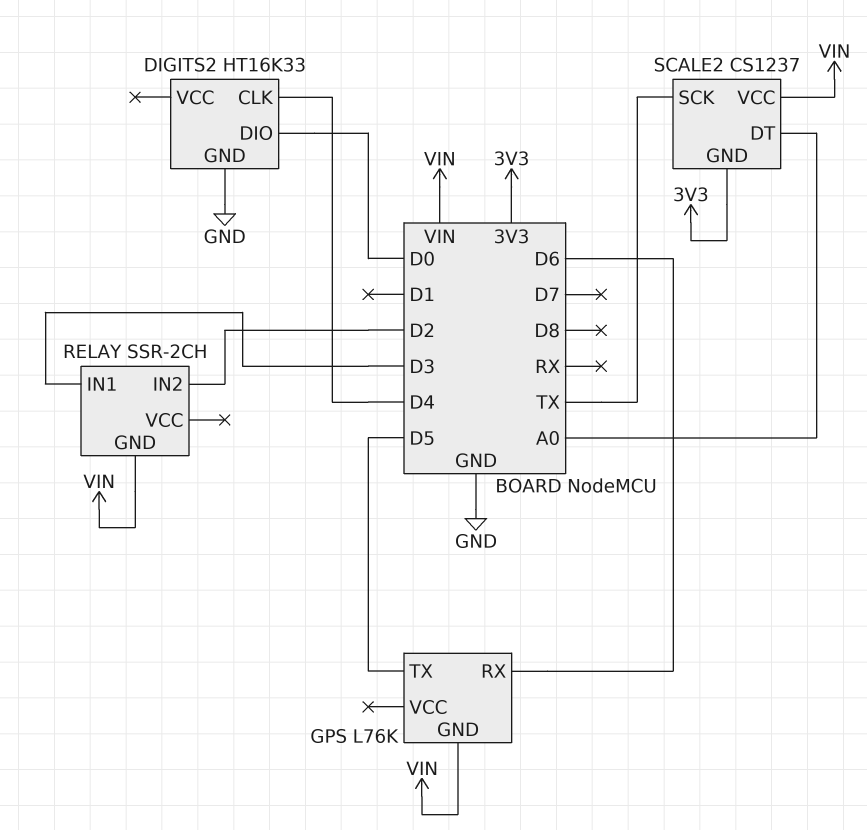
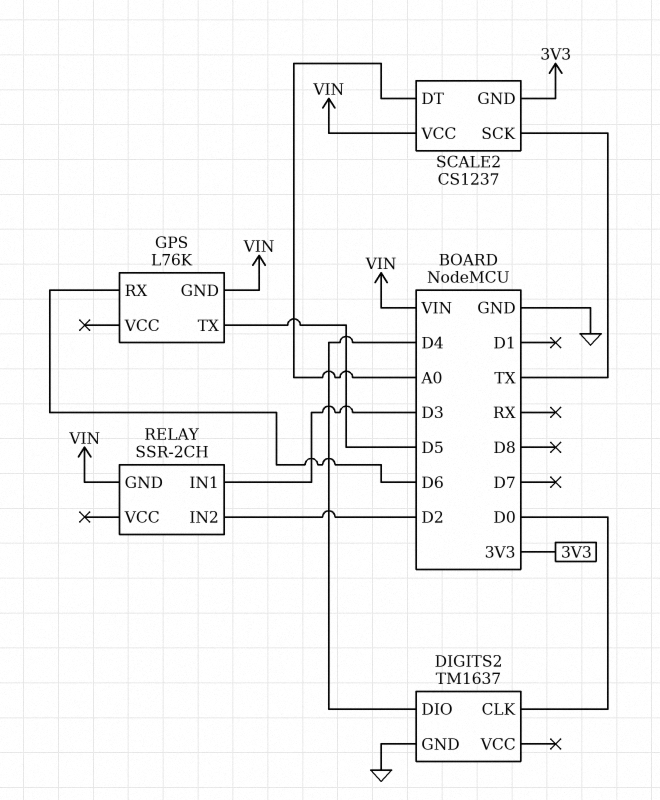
DIGITS2: HT16K33 -> TM1637
DIGITS2 pin CLK: D4 -> D0
DIGITS2 pin DIO: D0 -> D4

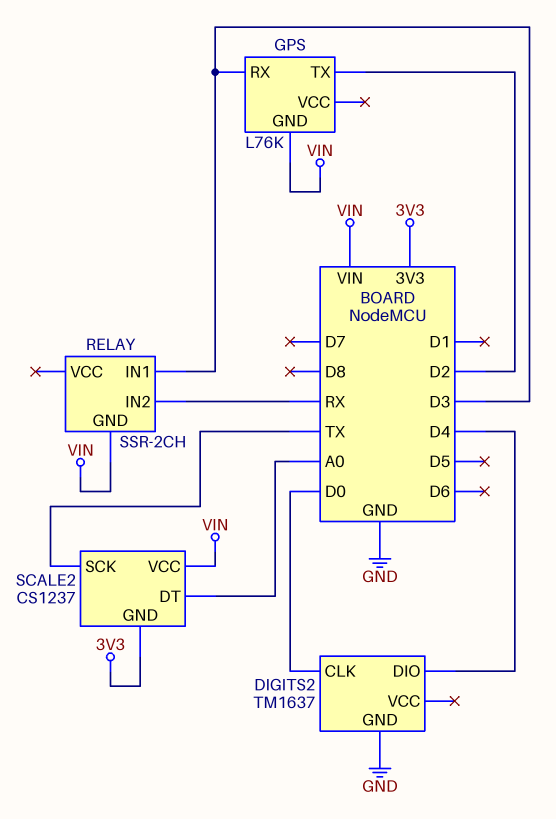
GPS pin RX: D6 -> D3
GPS pin TX: D5 -> D2
RELAY pin IN2: D2 -> RX

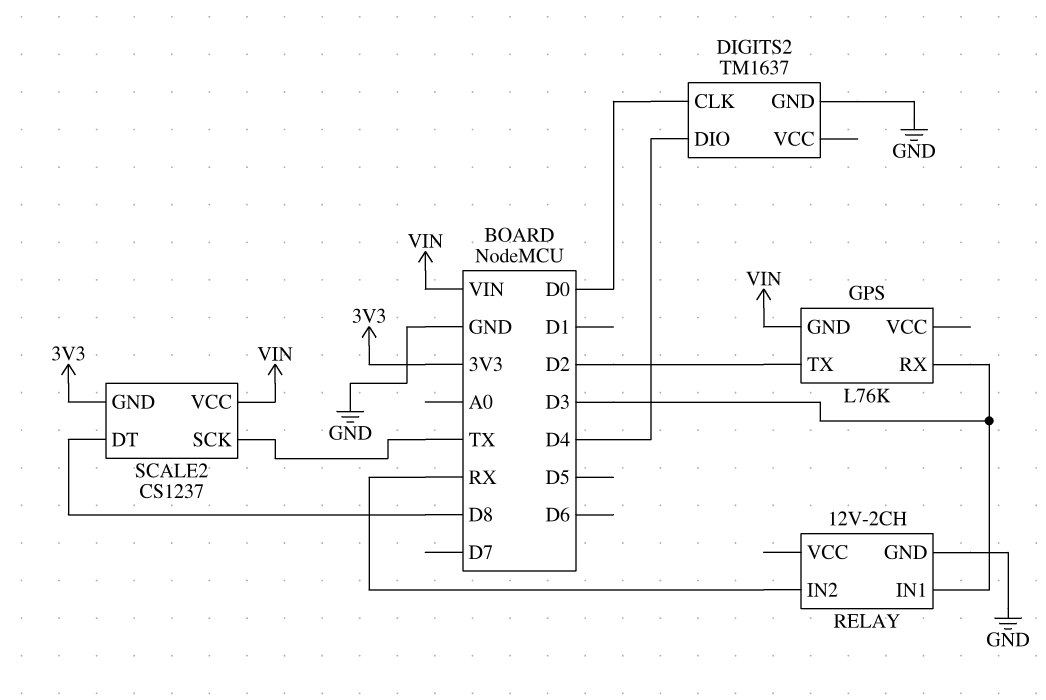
RELAY: SSR-2CH -> 12V-2CH
RELAY pin GND: VIN -> GND
SCALE2 pin DT: A0 -> D8

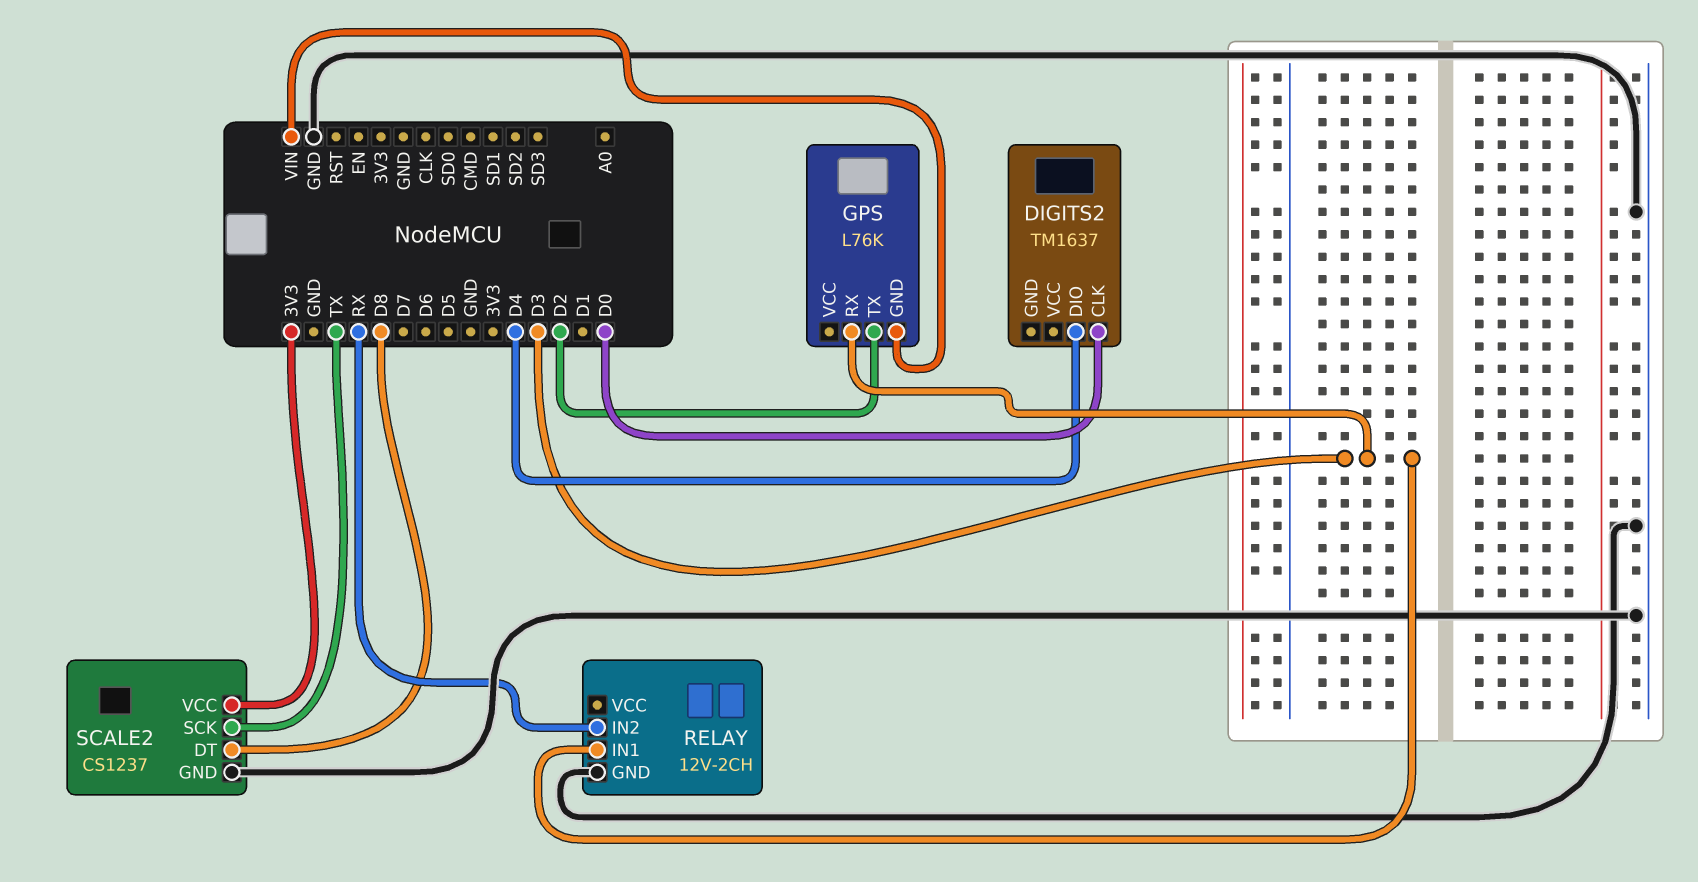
DIGITS2 pin GND: GND -> none
SCALE2 pin GND: 3V3 -> GND
SCALE2 pin VCC: VIN -> 3V3

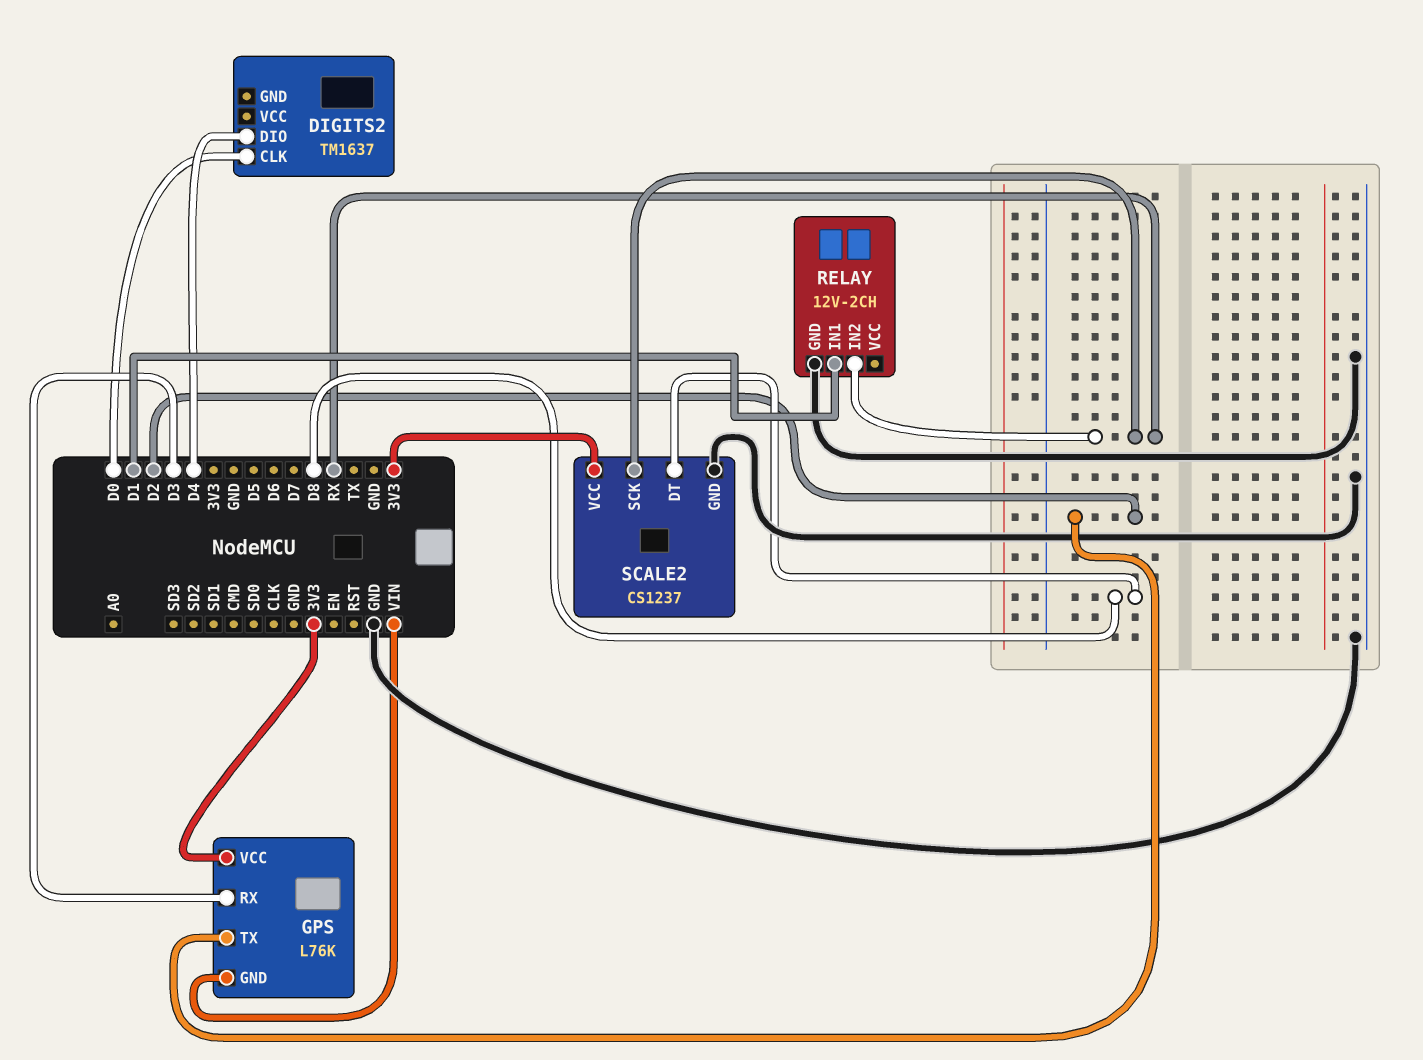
GPS pin VCC: none -> 3V3
RELAY pin IN1: D3 -> D1
SCALE2 pin SCK: TX -> RX

